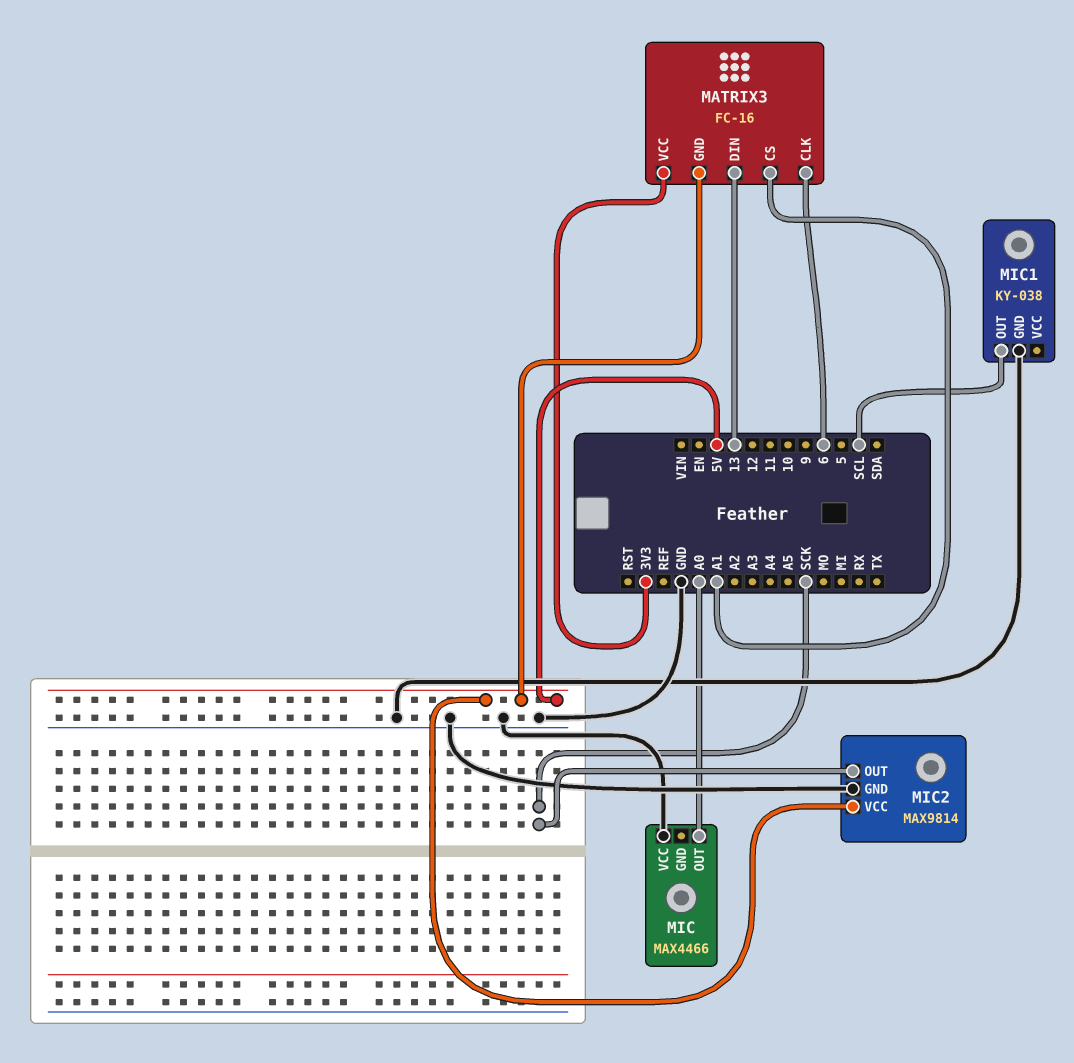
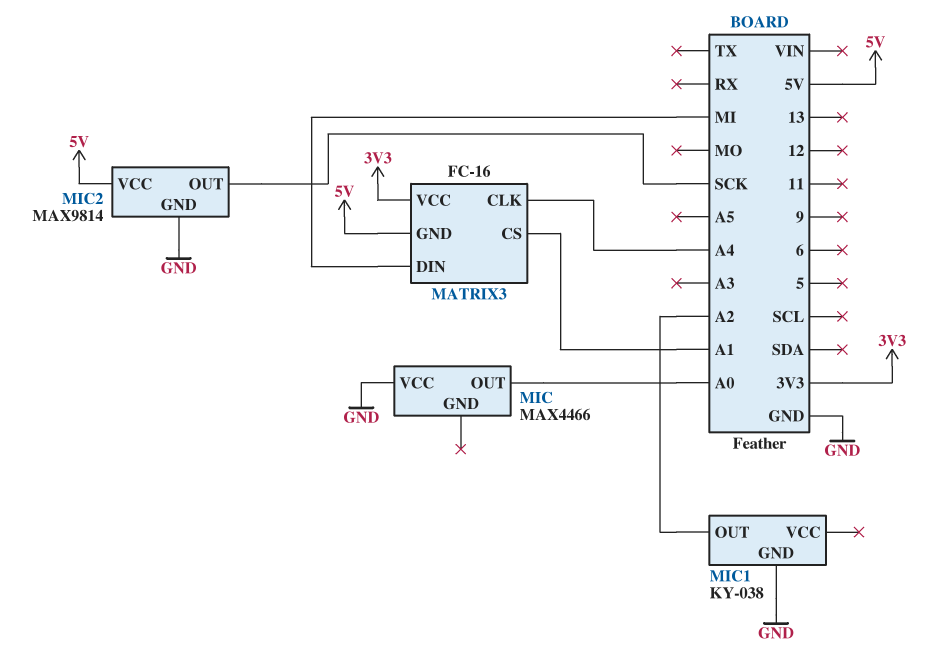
MATRIX3 pin CLK: 6 -> A4
MATRIX3 pin DIN: 13 -> MI
MIC1 pin OUT: SCL -> A2

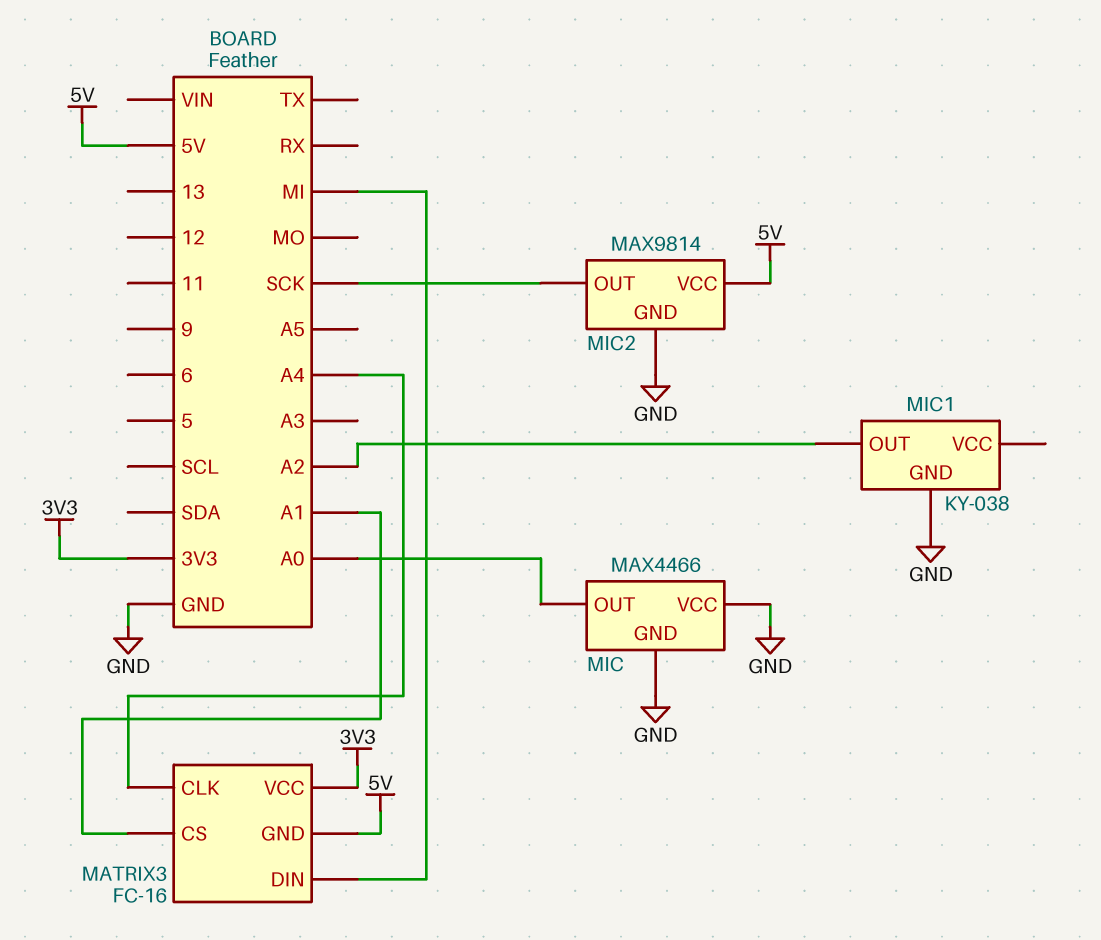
MIC pin GND: none -> GND

